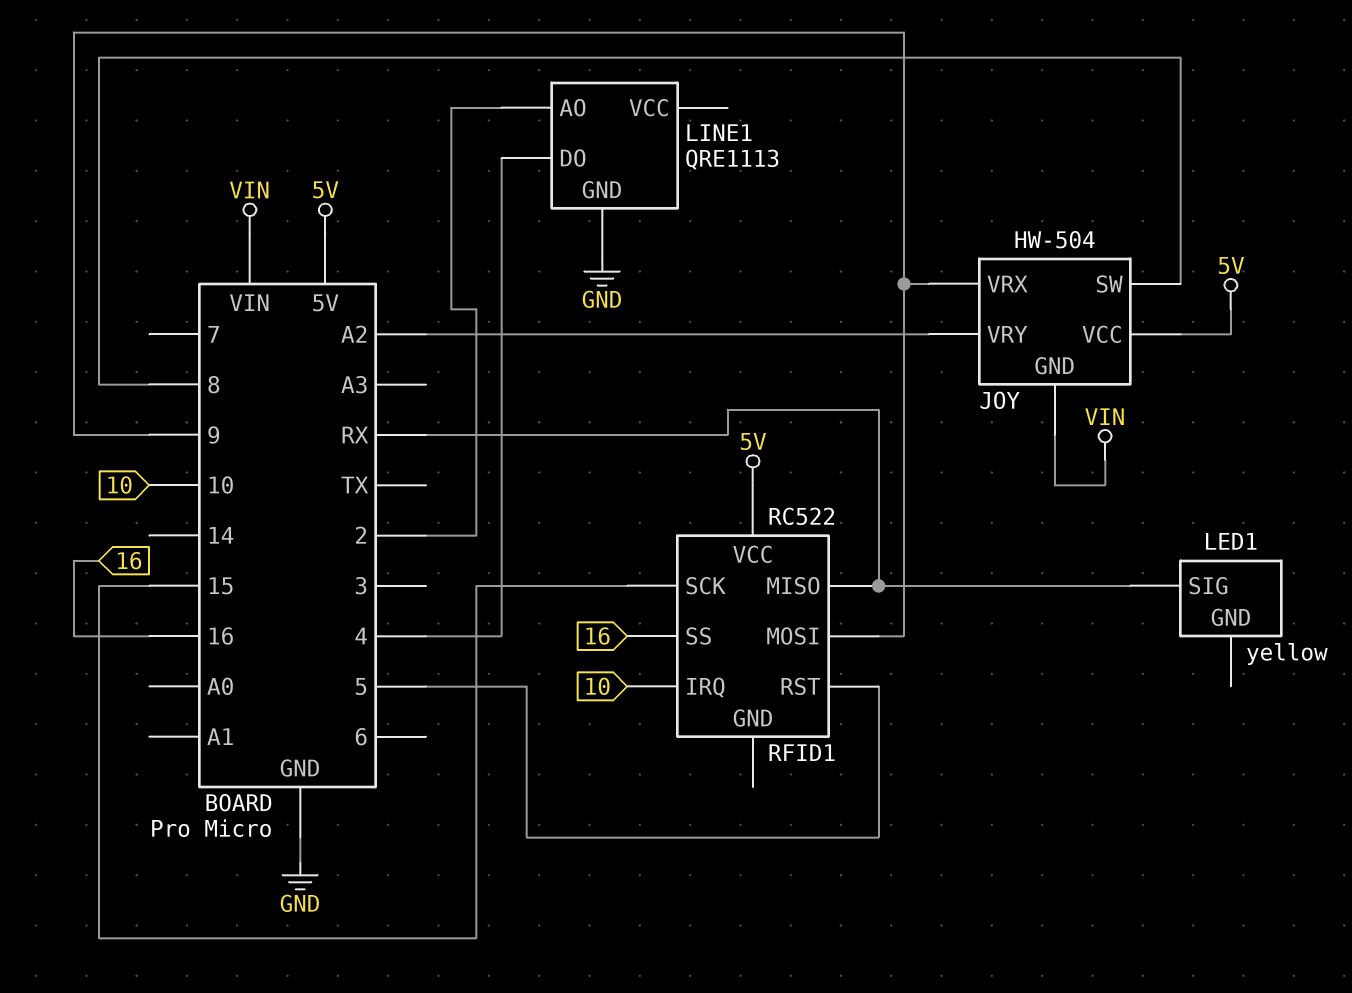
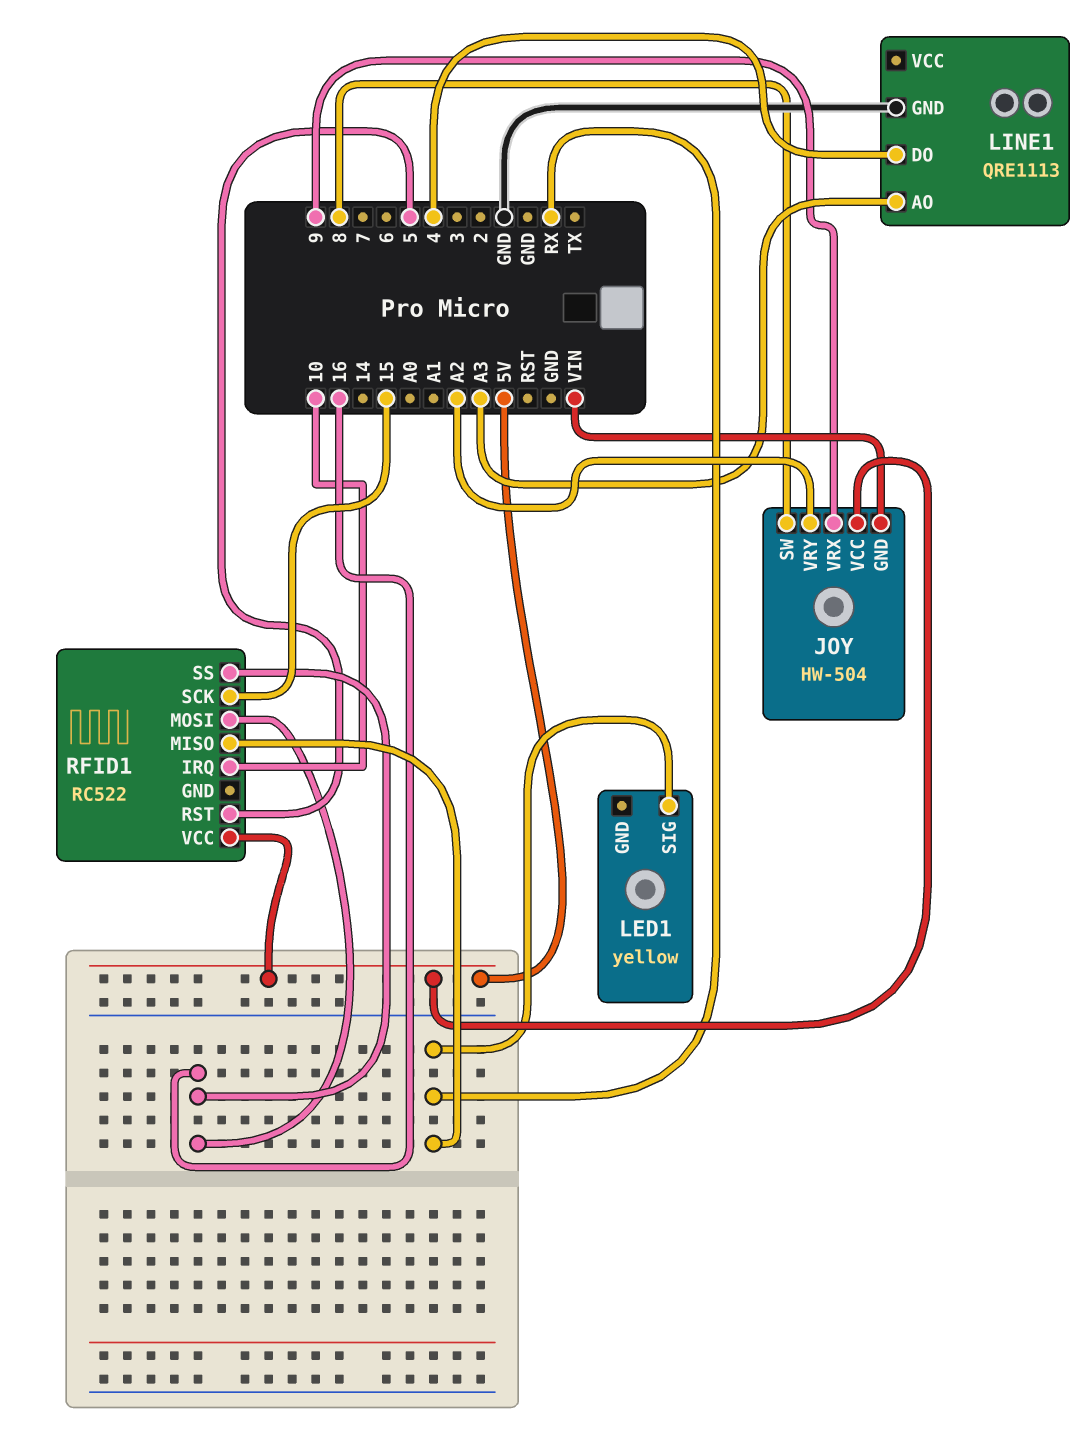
LINE1 pin AO: 2 -> A3
RFID1 pin MOSI: 9 -> 16

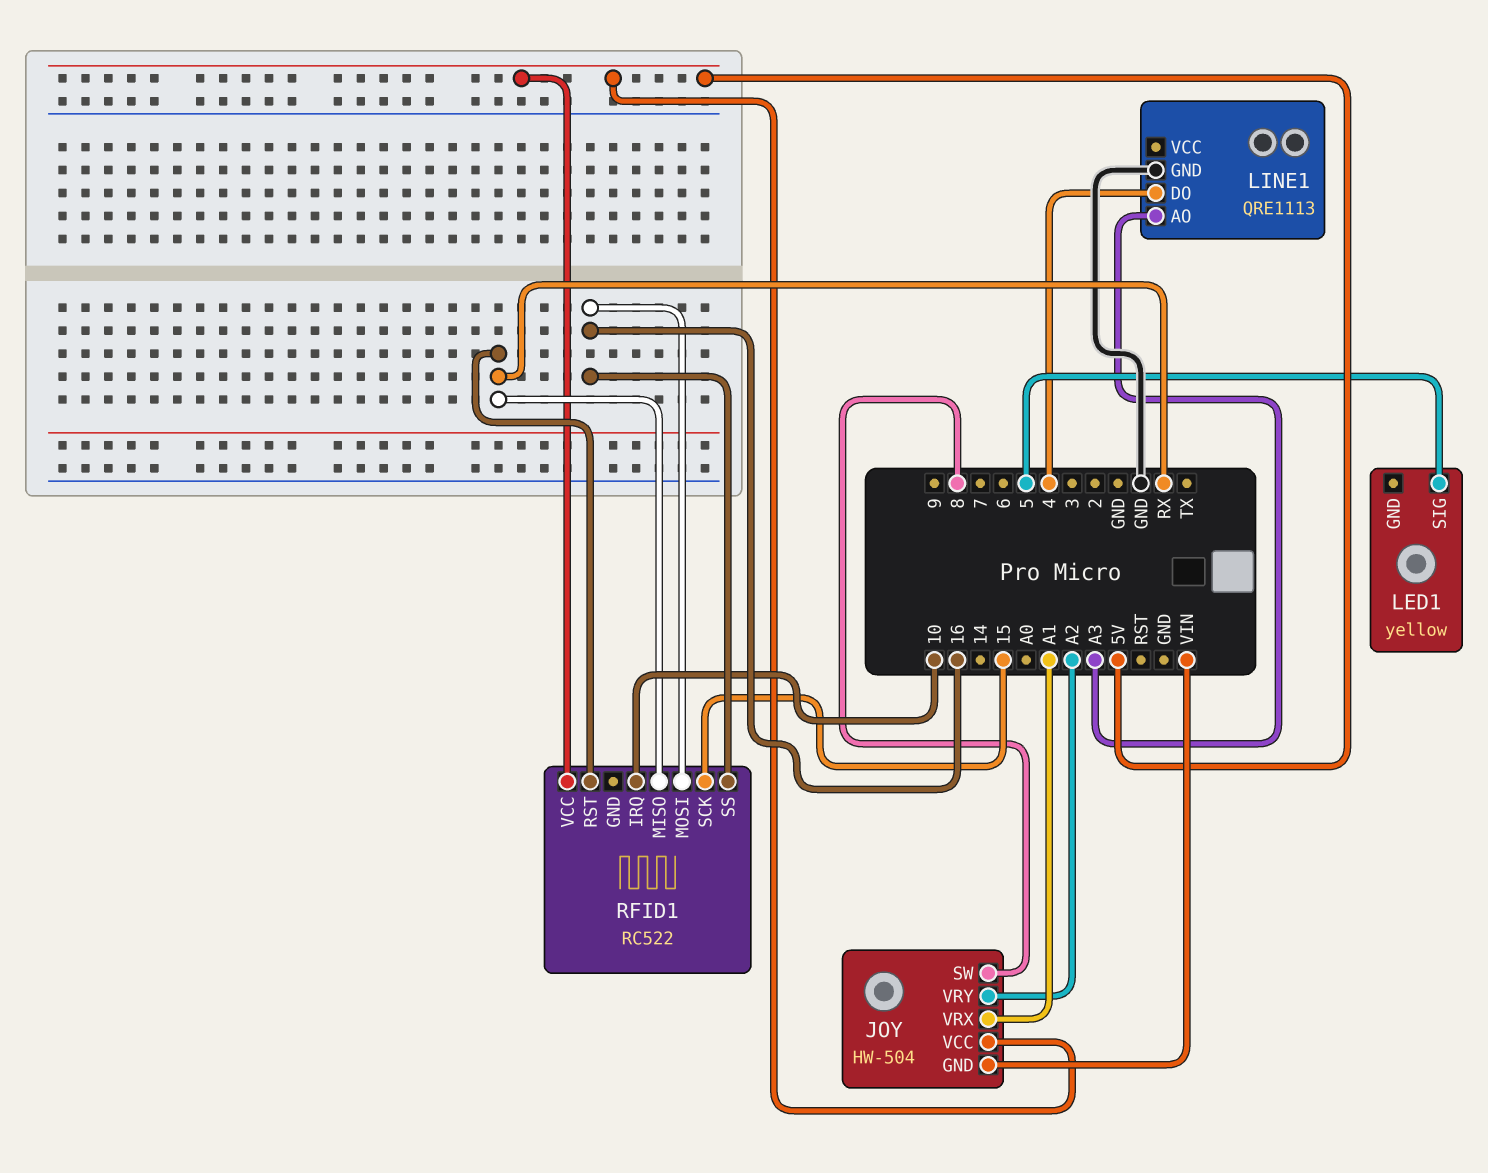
JOY pin VRX: 9 -> A1
LED1 pin SIG: RX -> 5
RFID1 pin RST: 5 -> RX

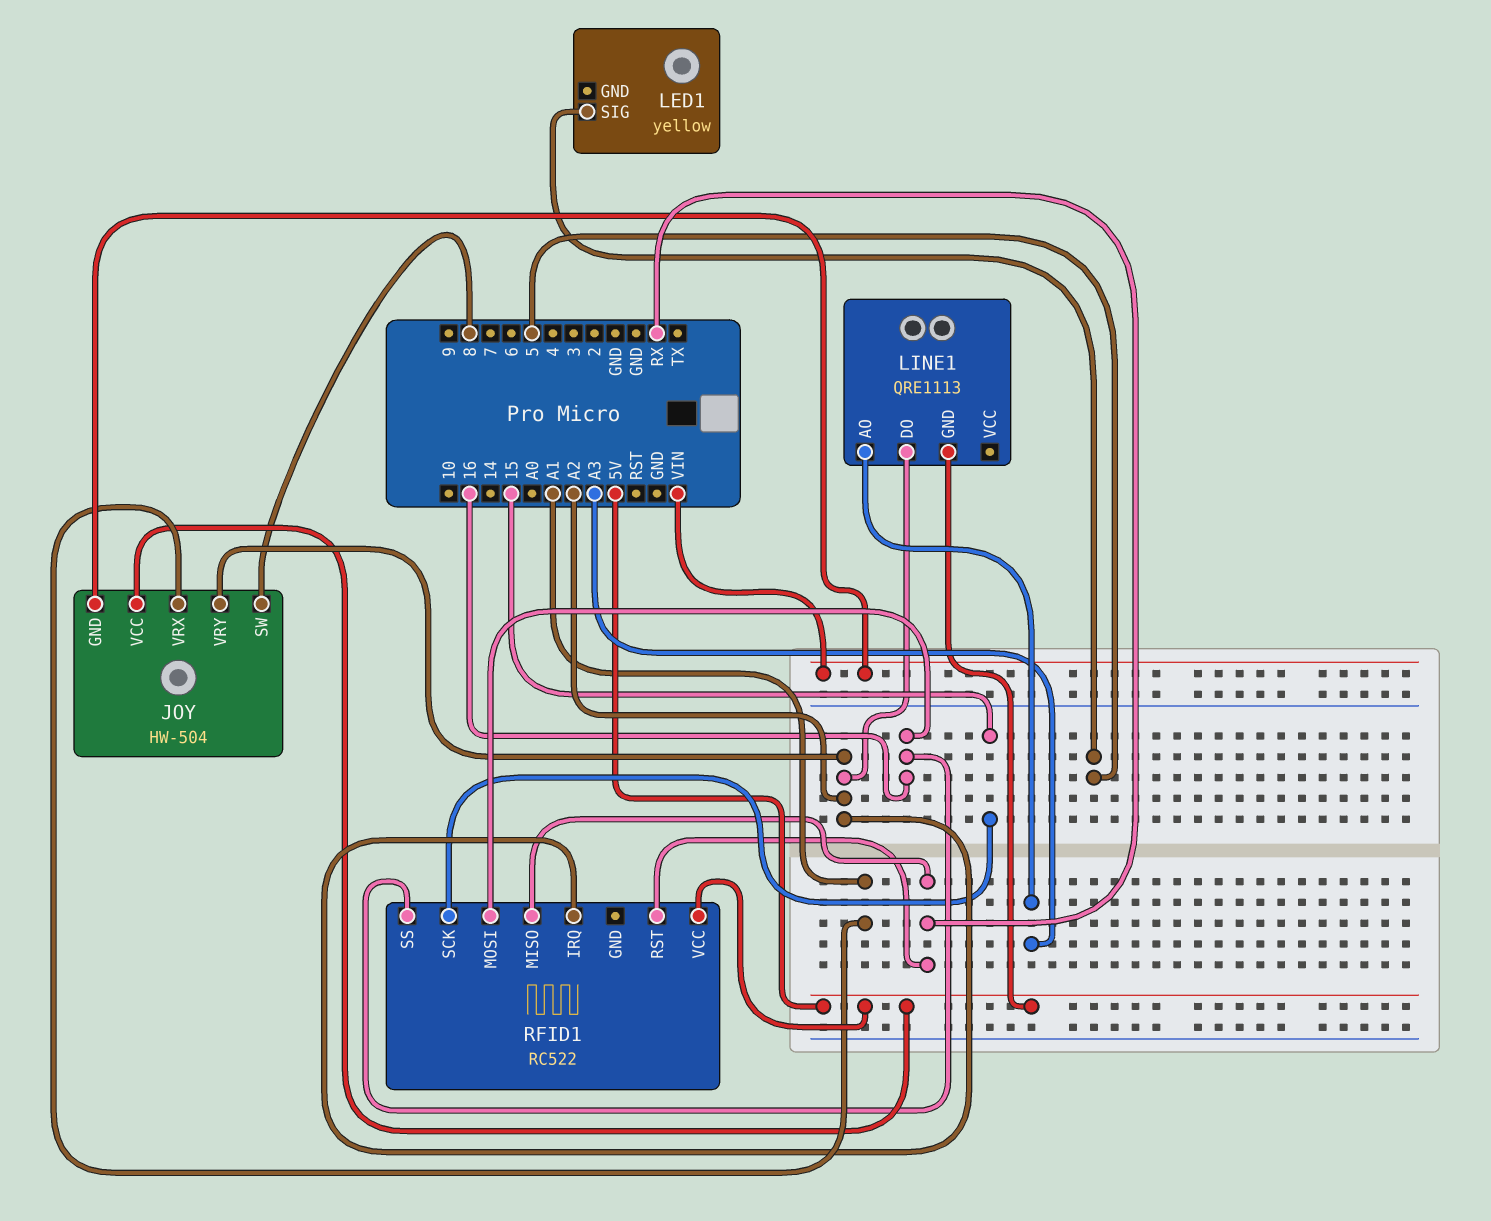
LINE1 pin DO: 4 -> A2
LINE1 pin GND: GND -> 5V
RFID1 pin IRQ: 10 -> A2

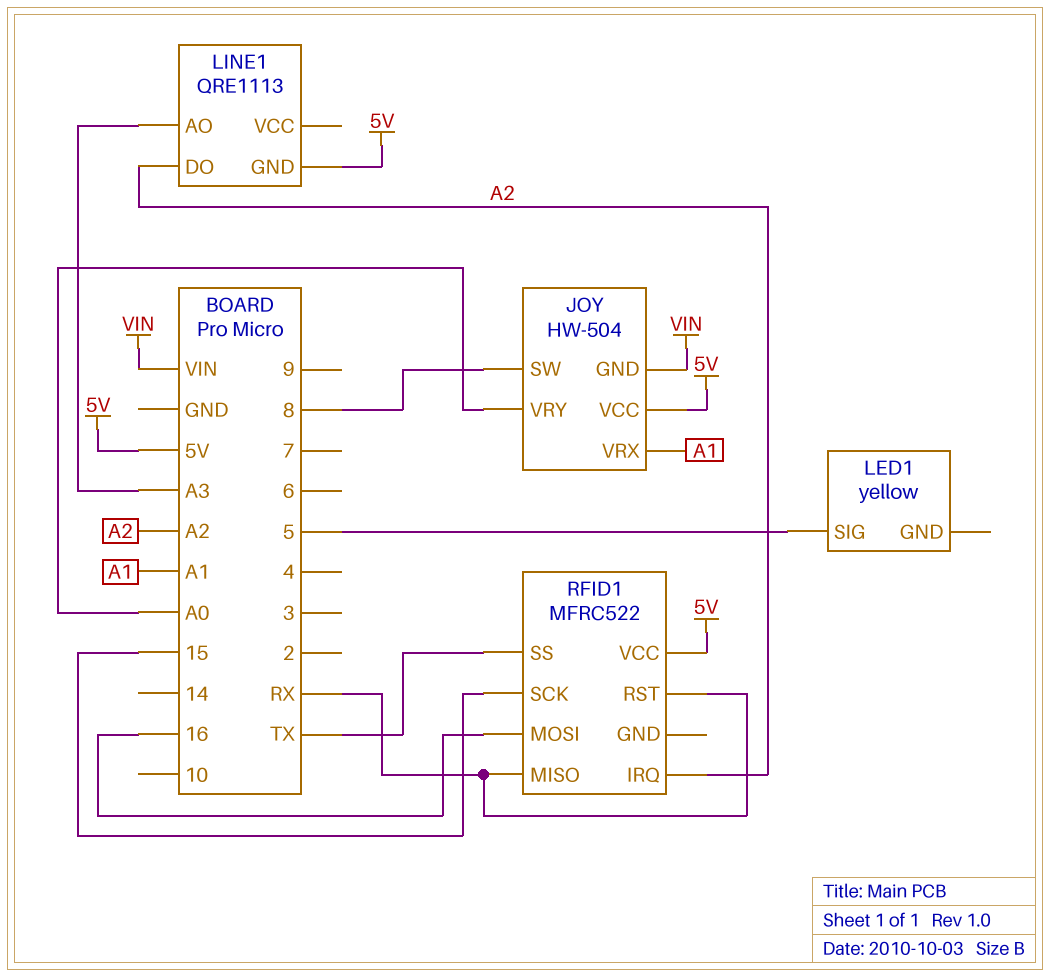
JOY pin VRY: A2 -> A0
RFID1: RC522 -> MFRC522
RFID1 pin SS: 16 -> TX

